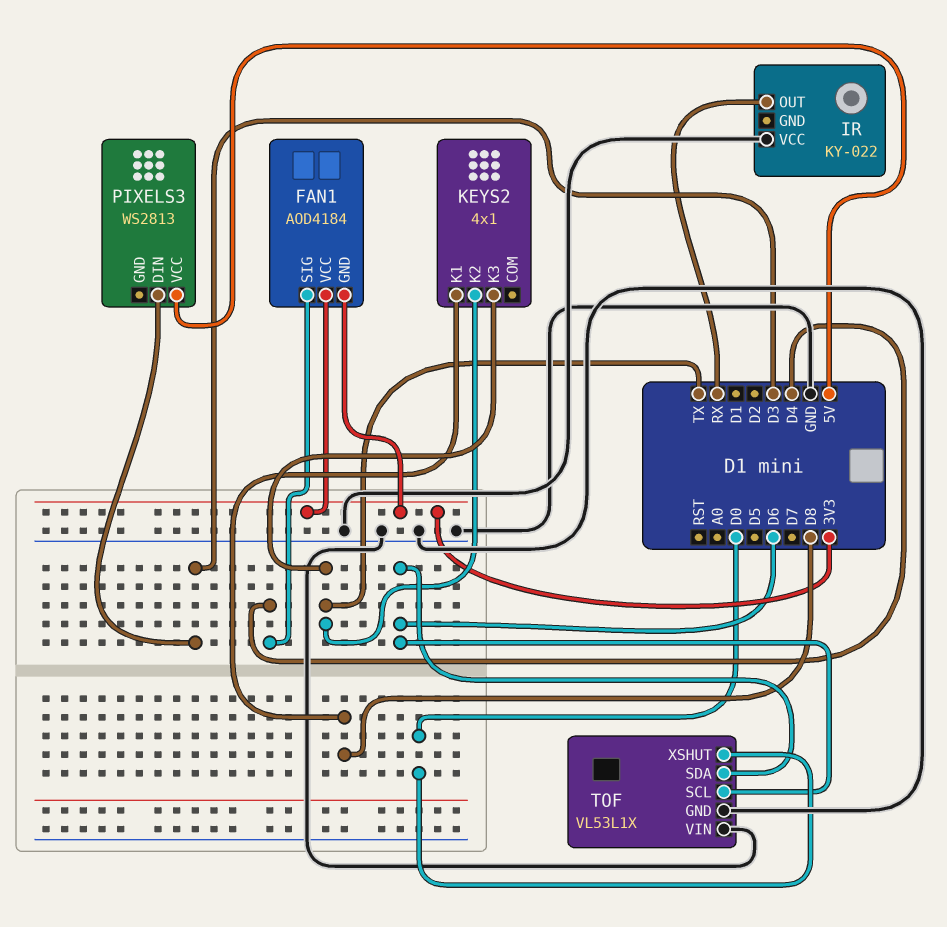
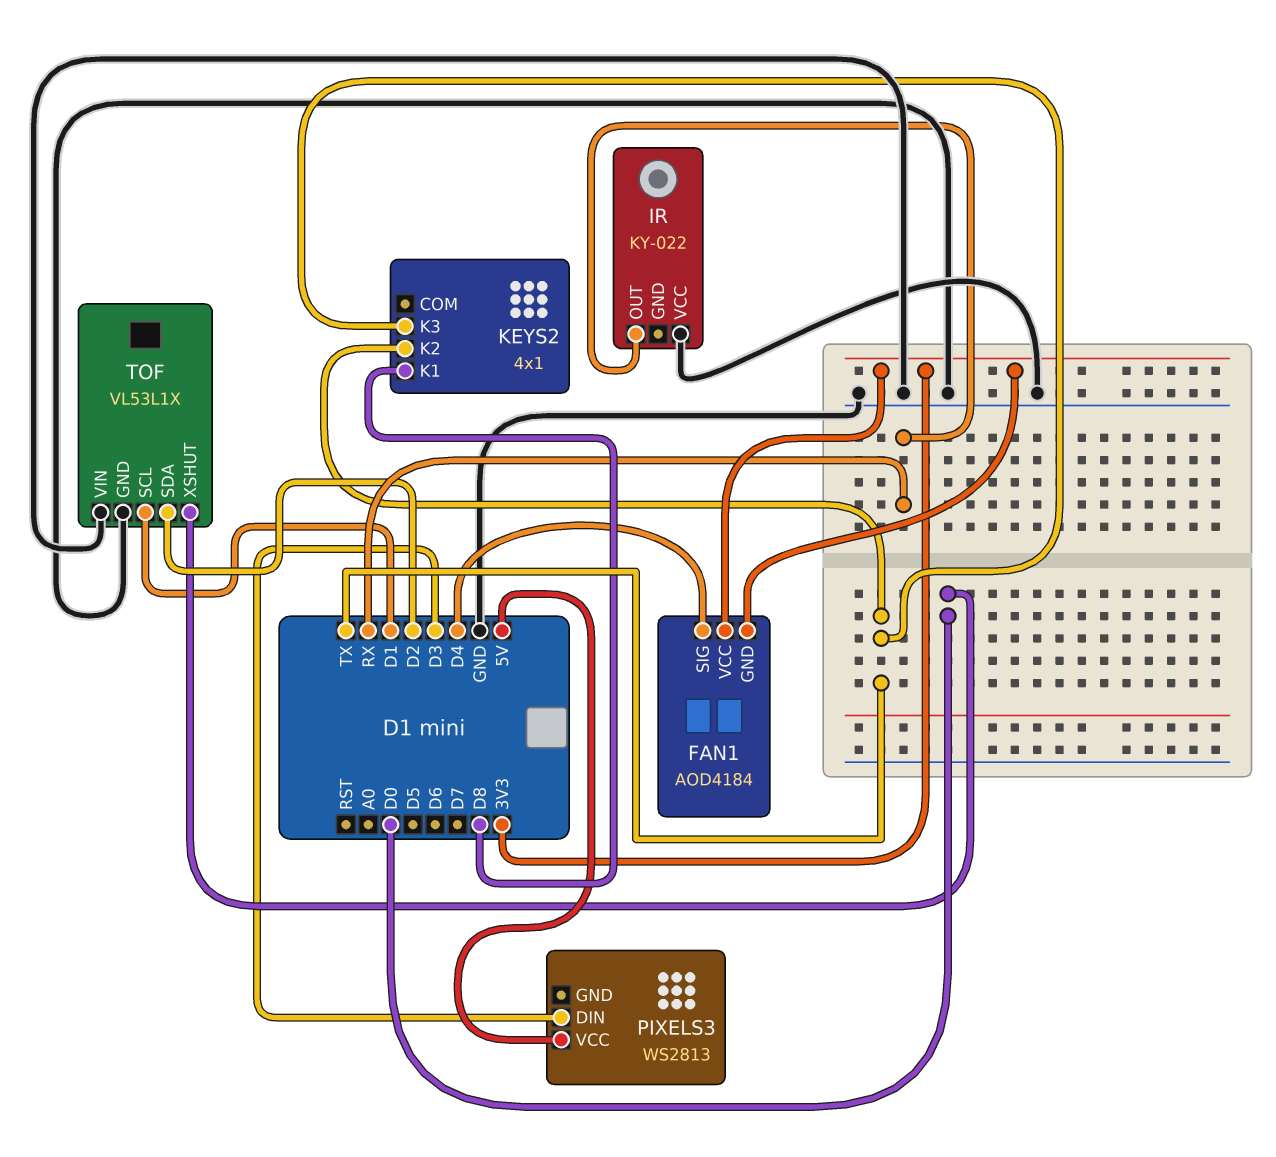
TOF pin SCL: D6 -> D1
TOF pin SDA: D6 -> D2

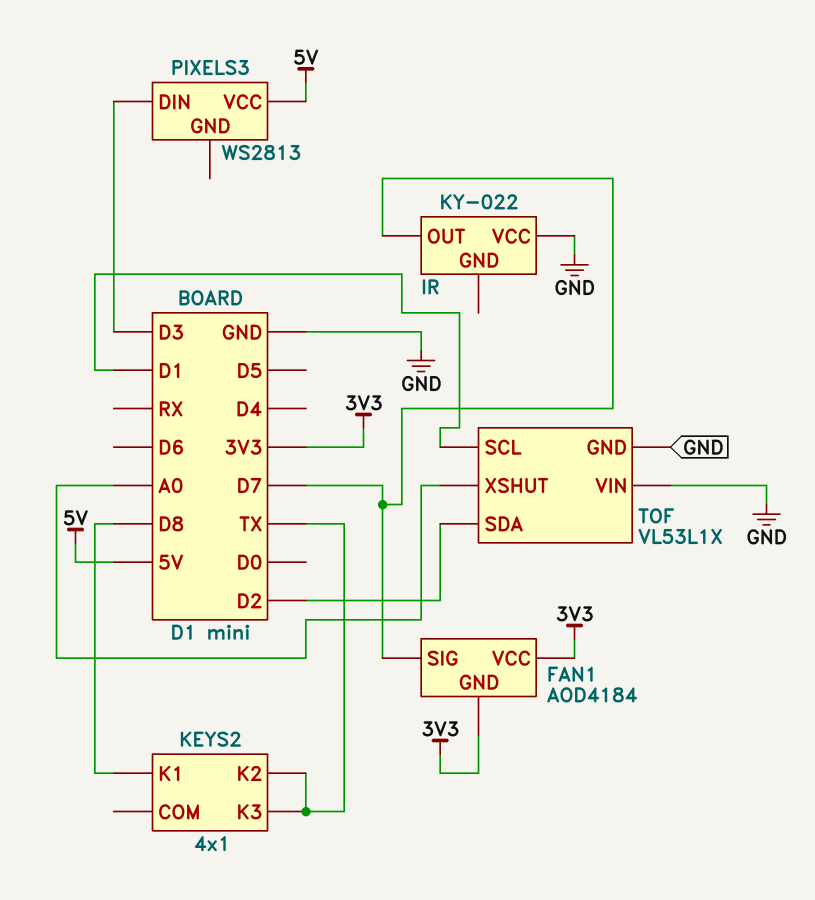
FAN1 pin SIG: D4 -> D7
IR pin OUT: RX -> D7
TOF pin XSHUT: D0 -> A0

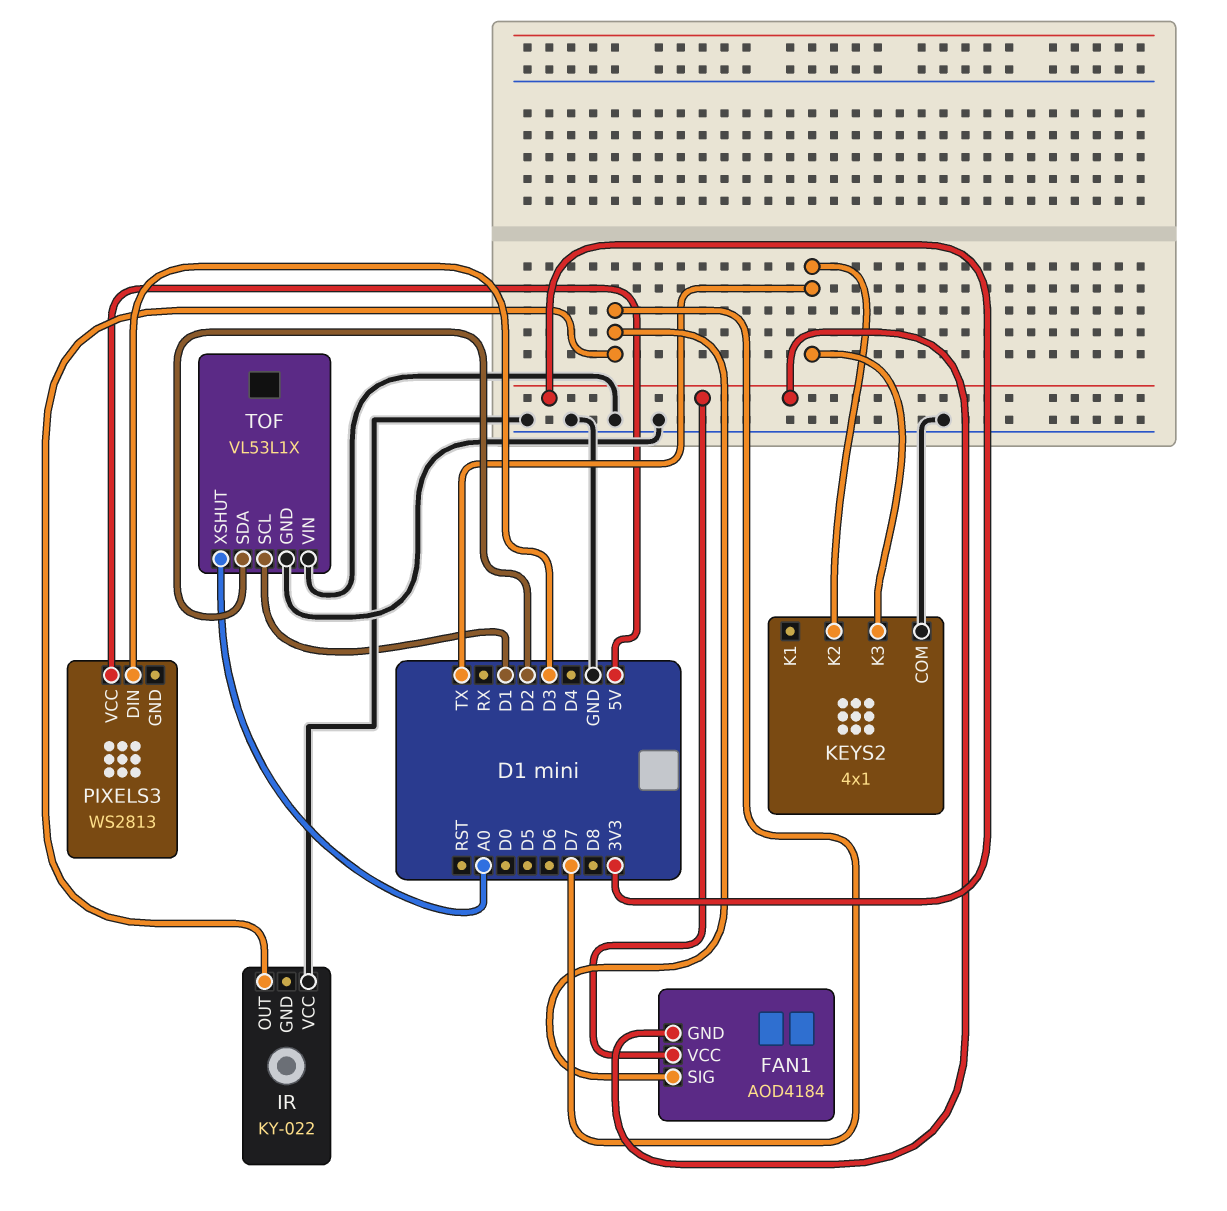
KEYS2 pin COM: none -> GND
KEYS2 pin K1: D8 -> none

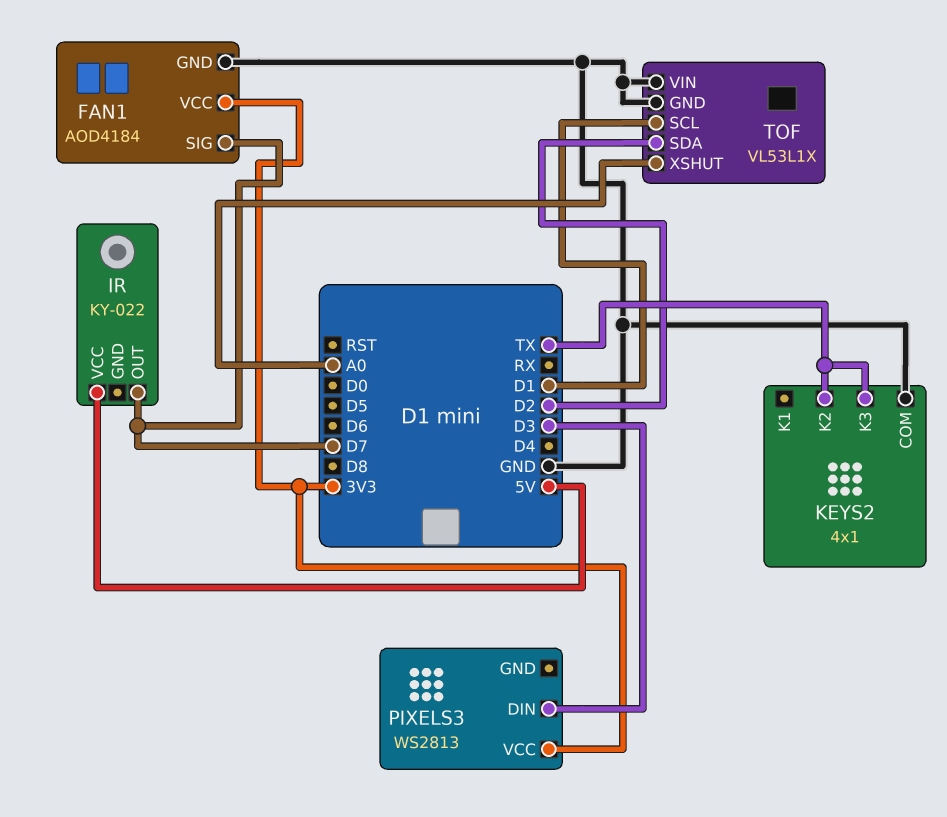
FAN1 pin GND: 3V3 -> GND
IR pin VCC: GND -> 5V
PIXELS3 pin VCC: 5V -> 3V3

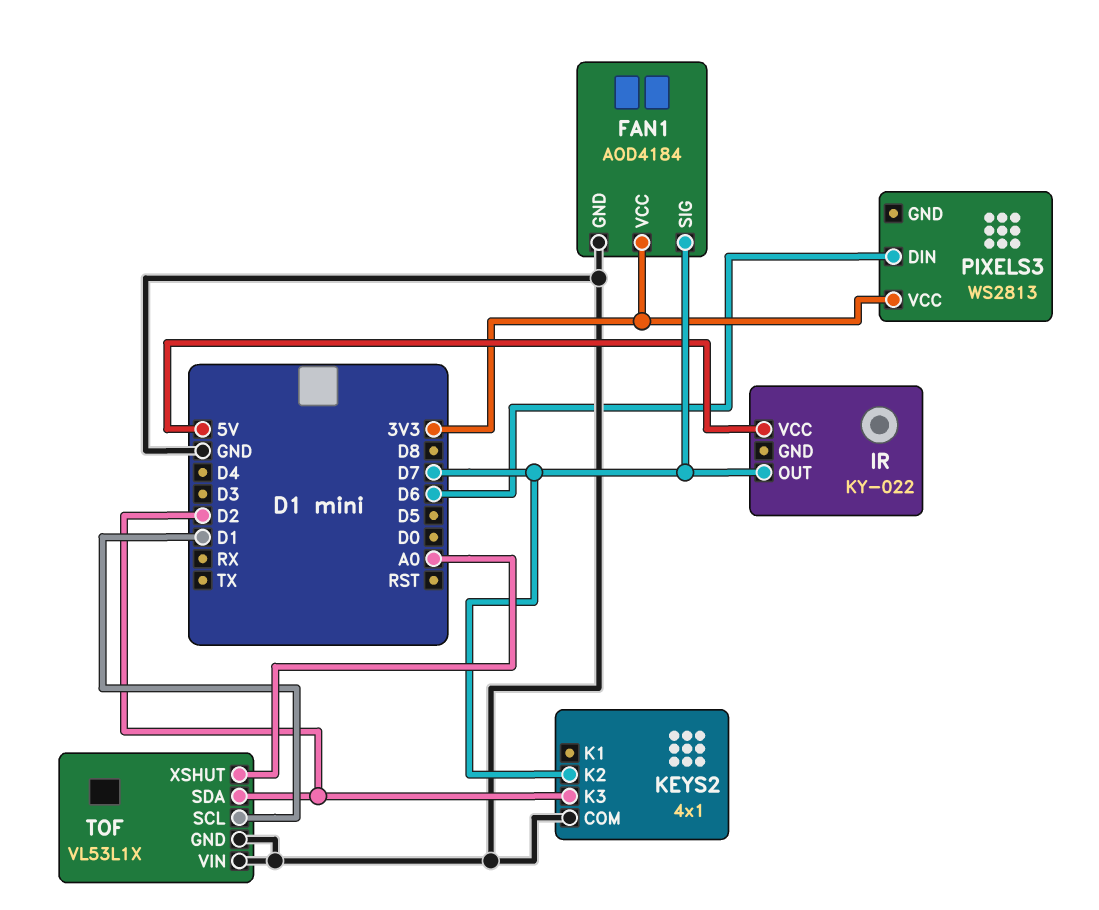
KEYS2 pin K2: TX -> D7
KEYS2 pin K3: TX -> D2
PIXELS3 pin DIN: D3 -> D6

